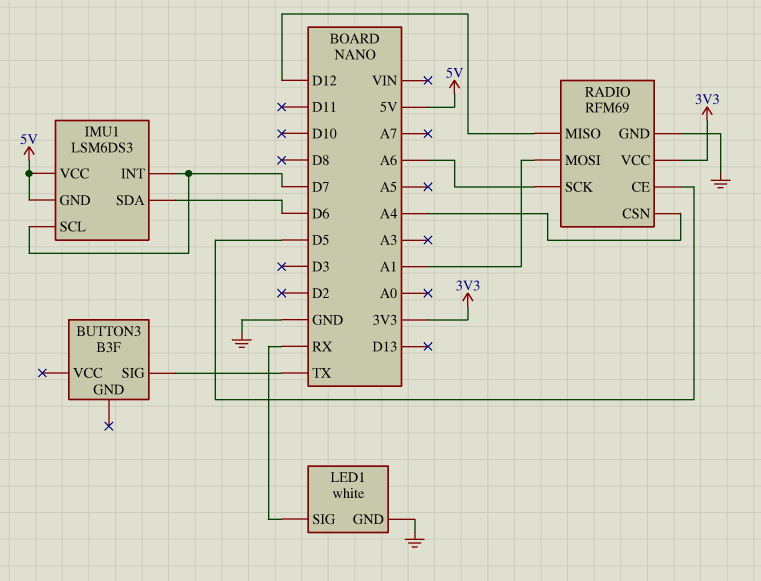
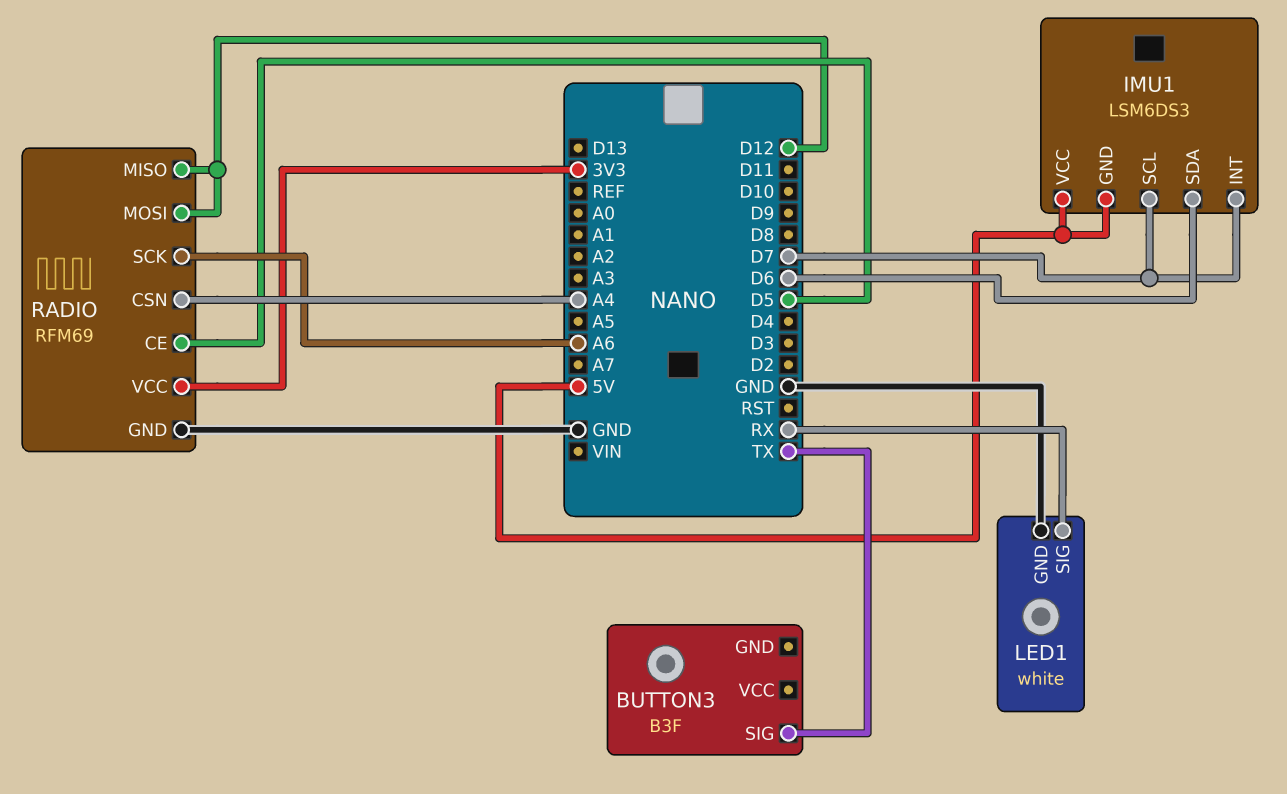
RADIO pin MOSI: A1 -> D12

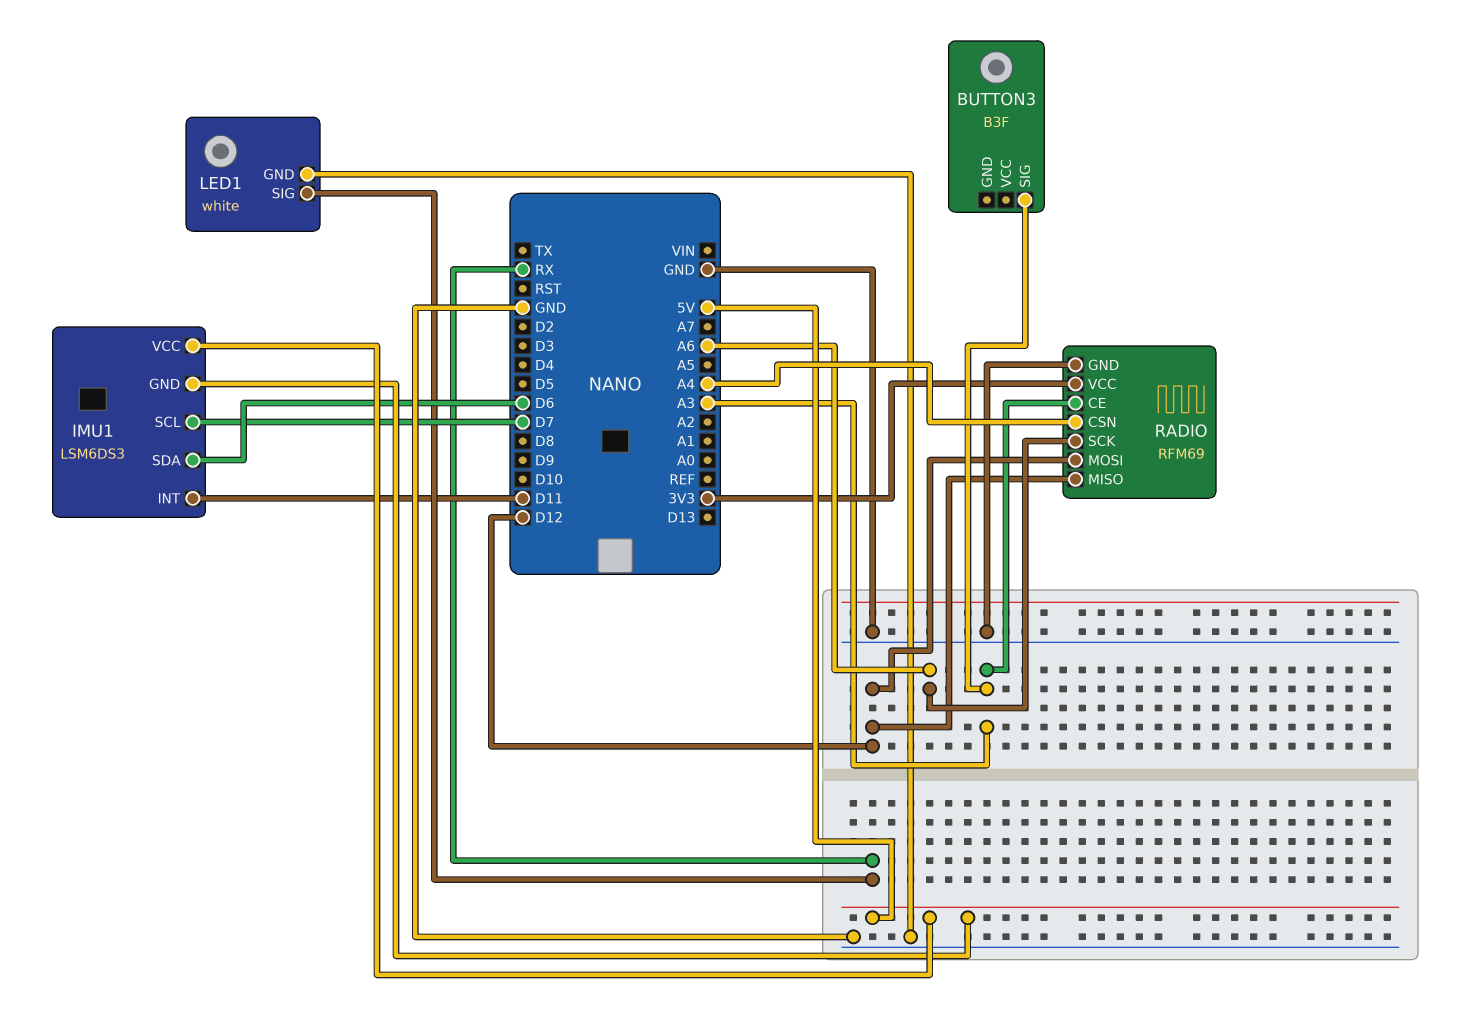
BUTTON3 pin SIG: TX -> A3
IMU1 pin INT: D7 -> D11
RADIO pin CE: D5 -> A3

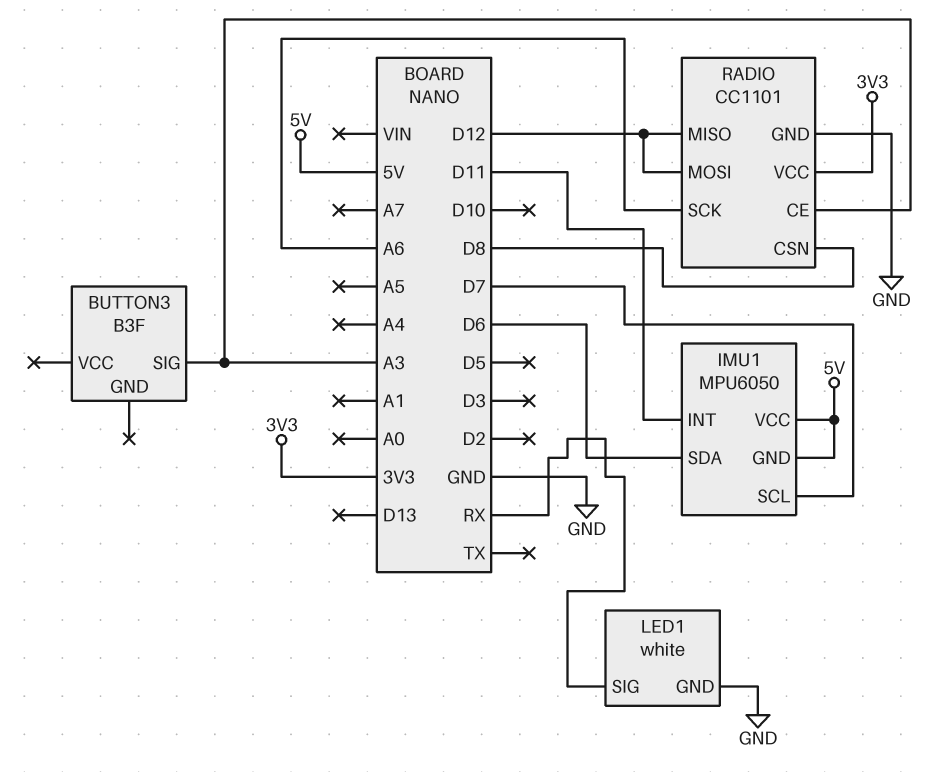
IMU1: LSM6DS3 -> MPU6050
RADIO: RFM69 -> CC1101
RADIO pin CSN: A4 -> D8

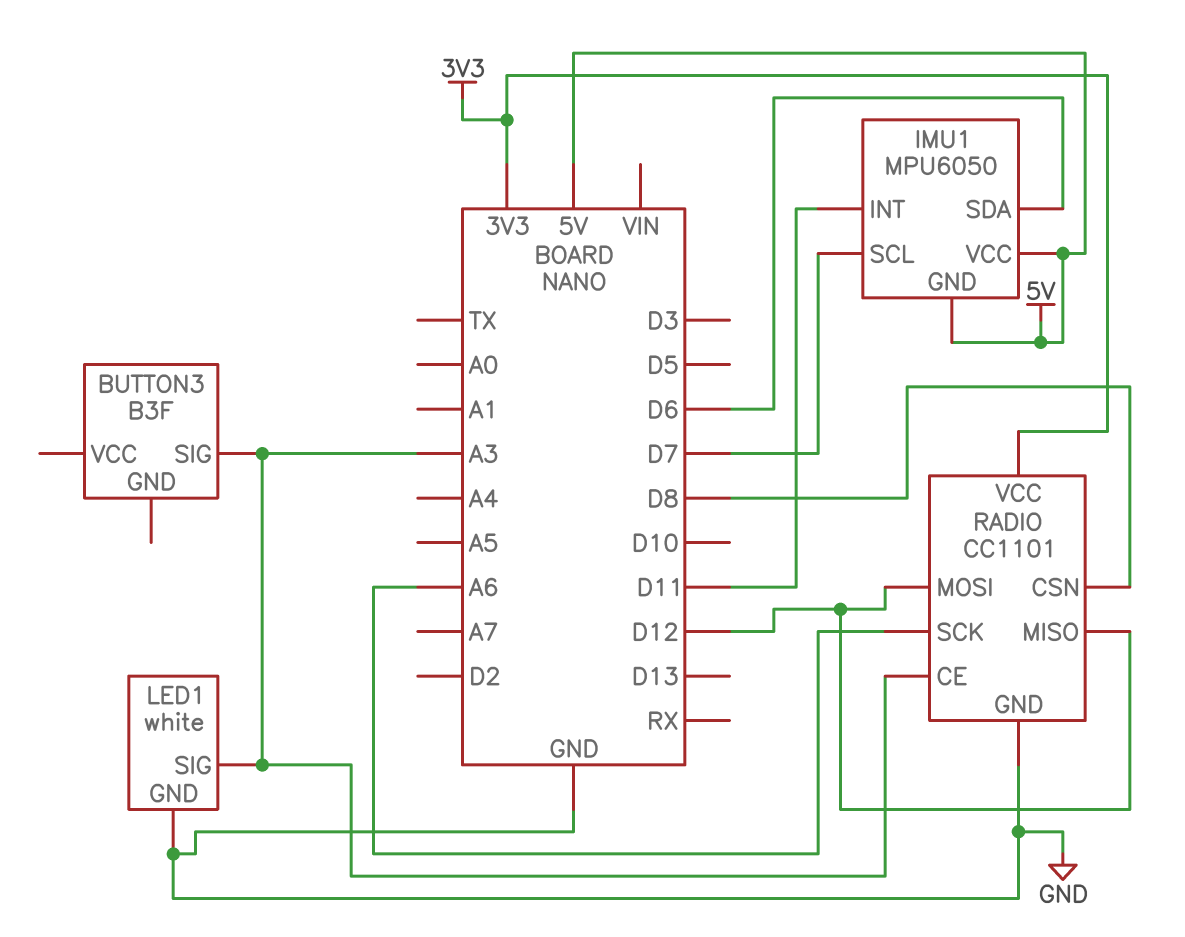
LED1 pin SIG: RX -> A3

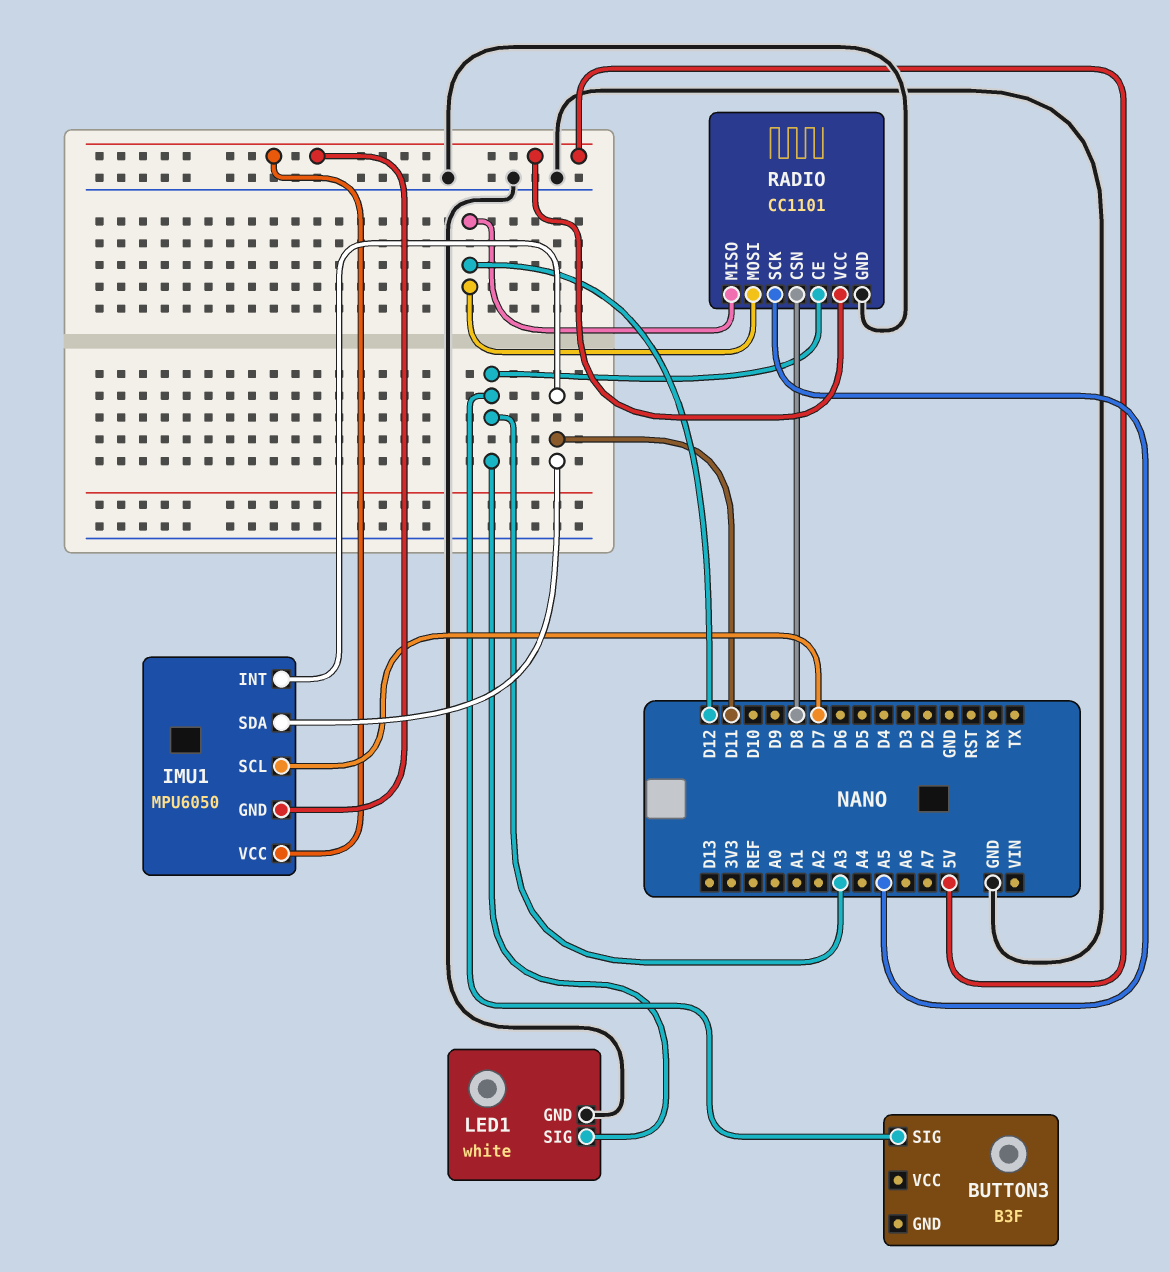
IMU1 pin SDA: D6 -> D11
RADIO pin SCK: A6 -> A5
RADIO pin VCC: 3V3 -> 5V

